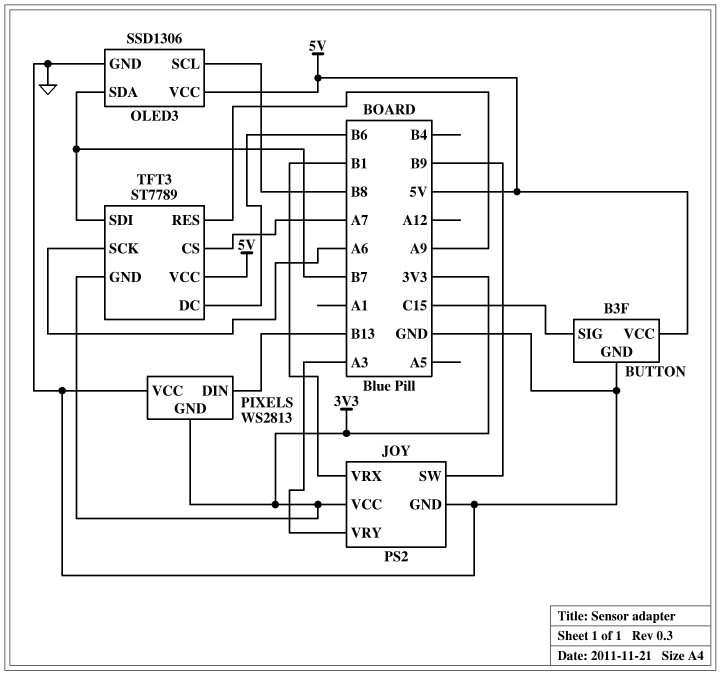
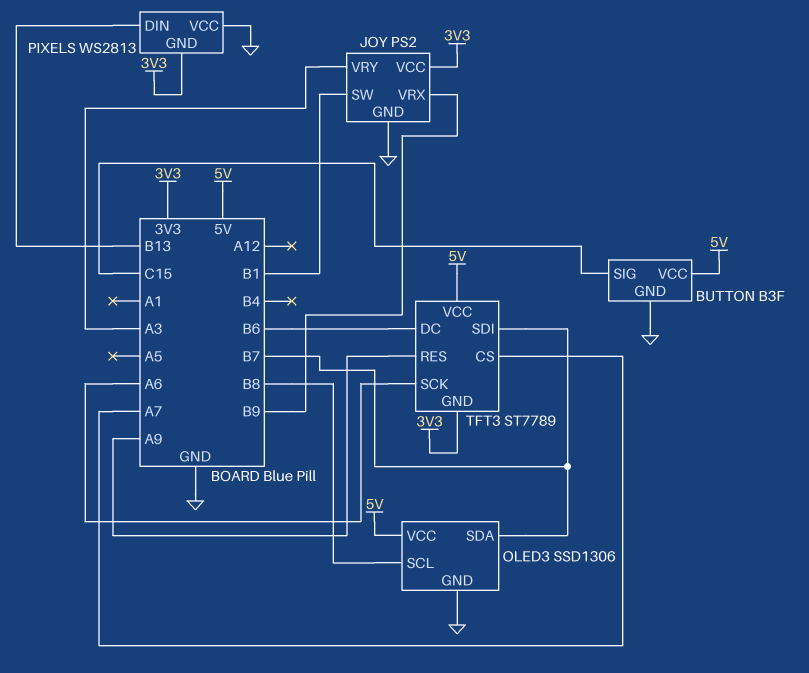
JOY pin SW: B9 -> B1
JOY pin VRX: B1 -> B9

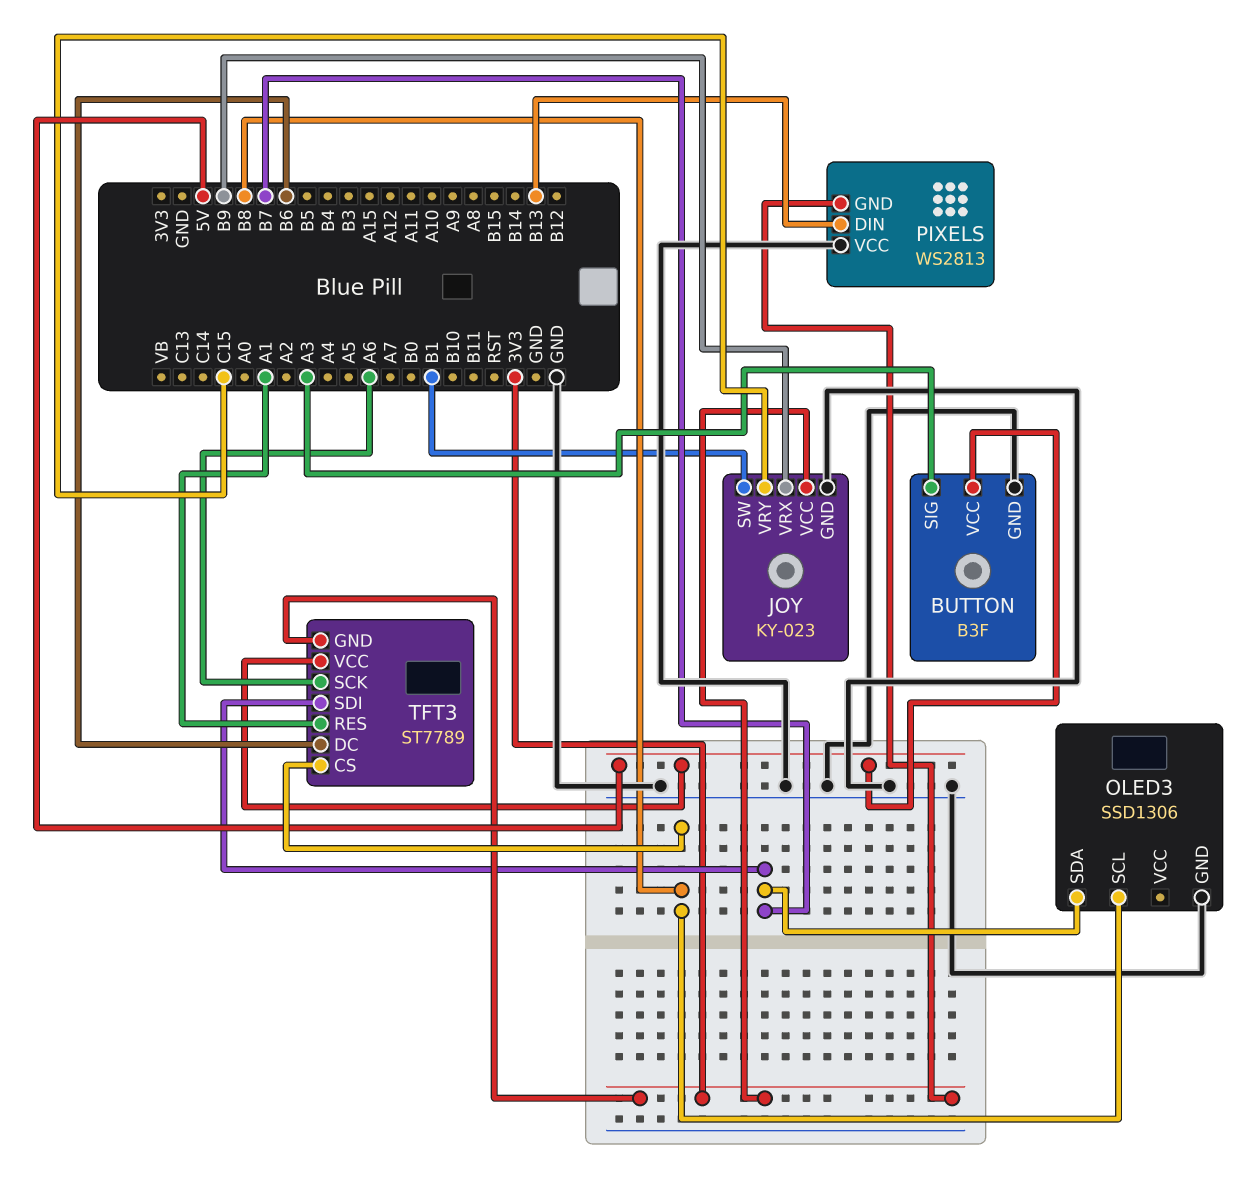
BUTTON pin SIG: C15 -> A3
JOY: PS2 -> KY-023
JOY pin VRY: A3 -> C15
OLED3 pin VCC: 5V -> none
TFT3 pin CS: A7 -> B8
TFT3 pin RES: A9 -> A1

